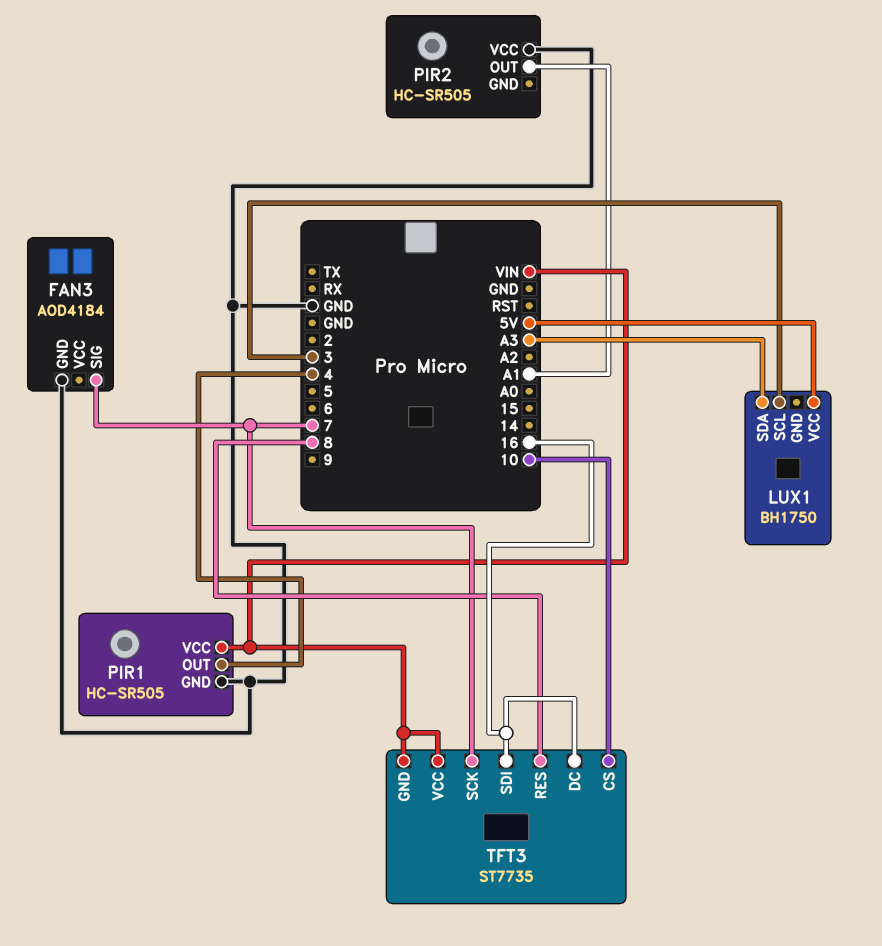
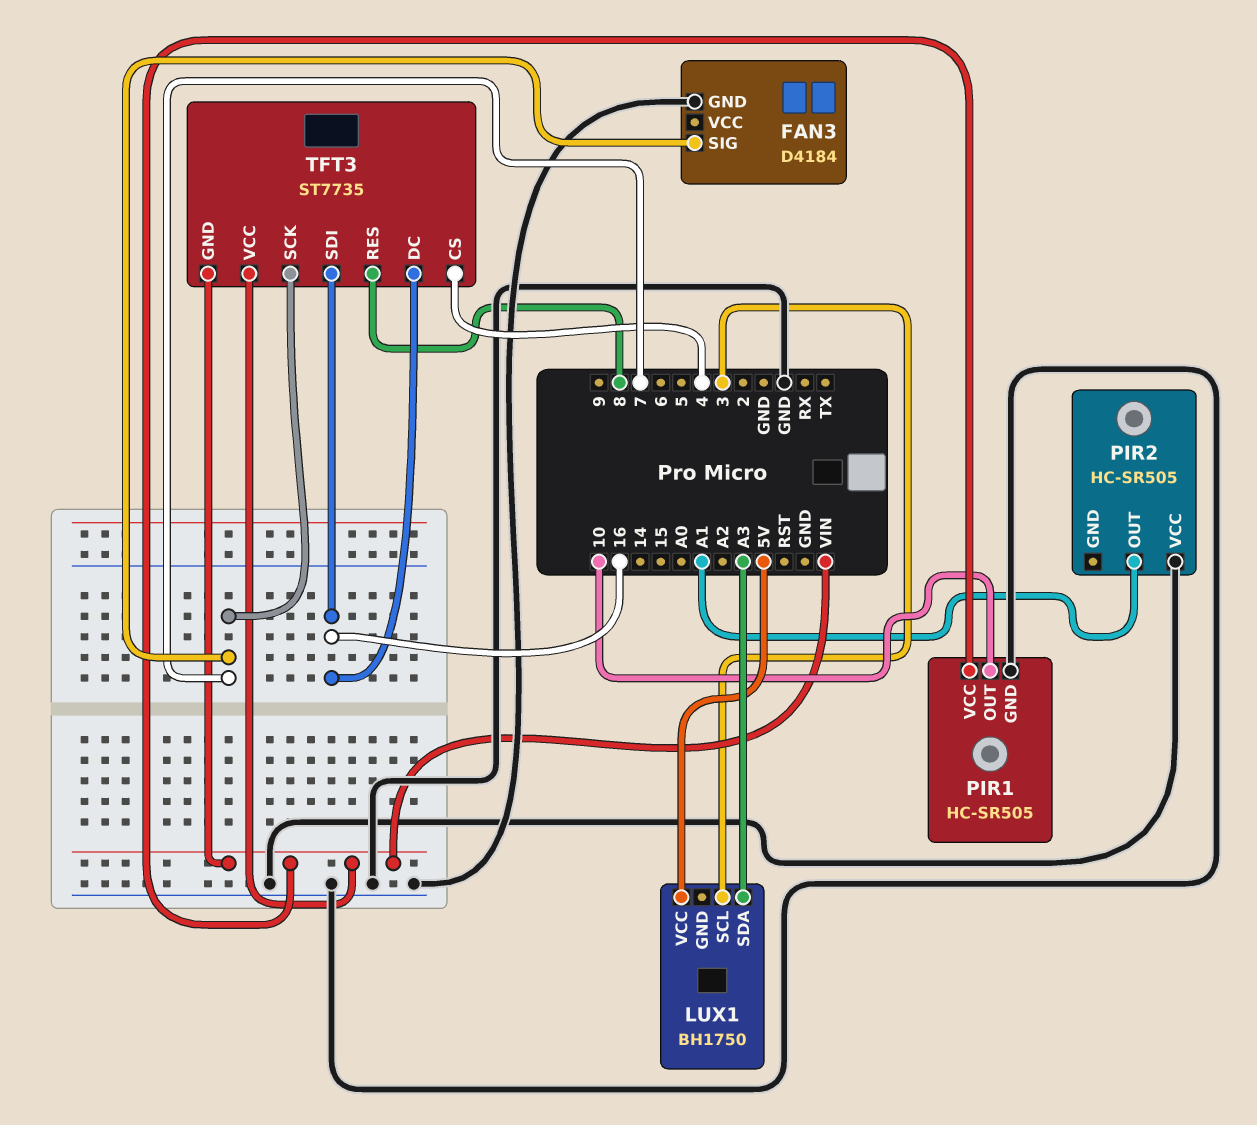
FAN3: AOD4184 -> D4184
PIR1 pin OUT: 4 -> 10
TFT3 pin CS: 10 -> 4

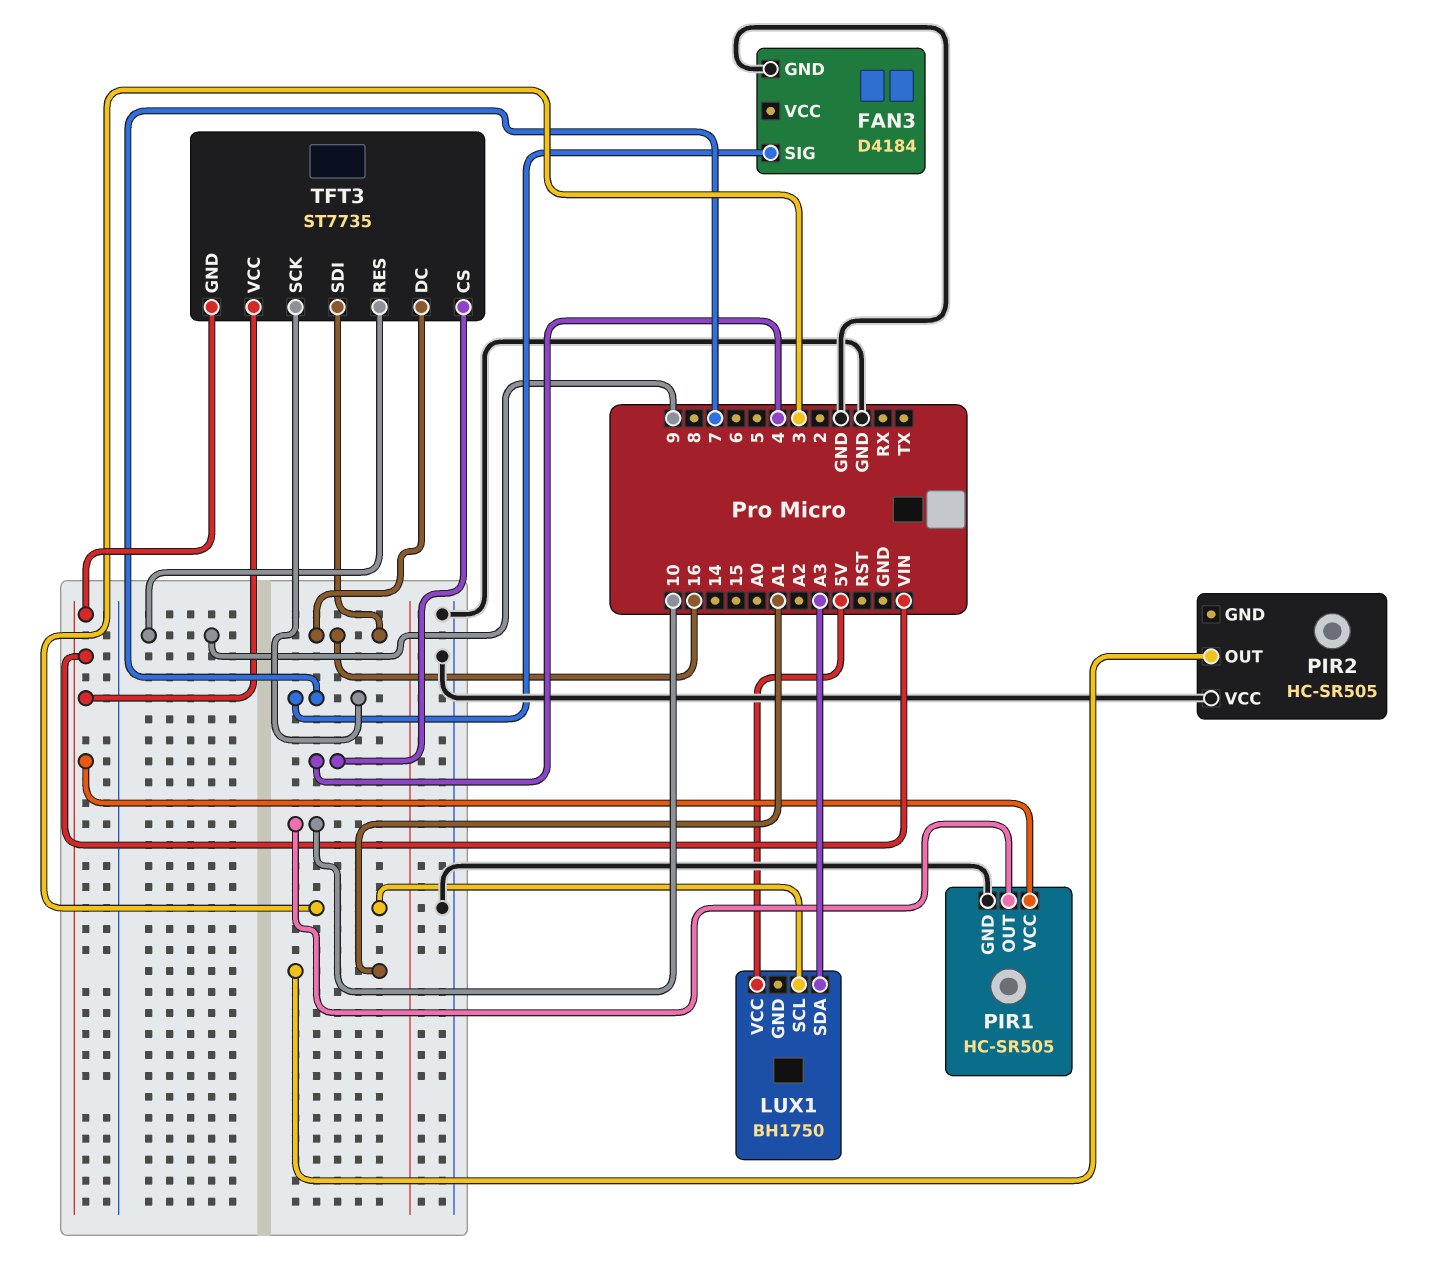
TFT3 pin RES: 8 -> 9

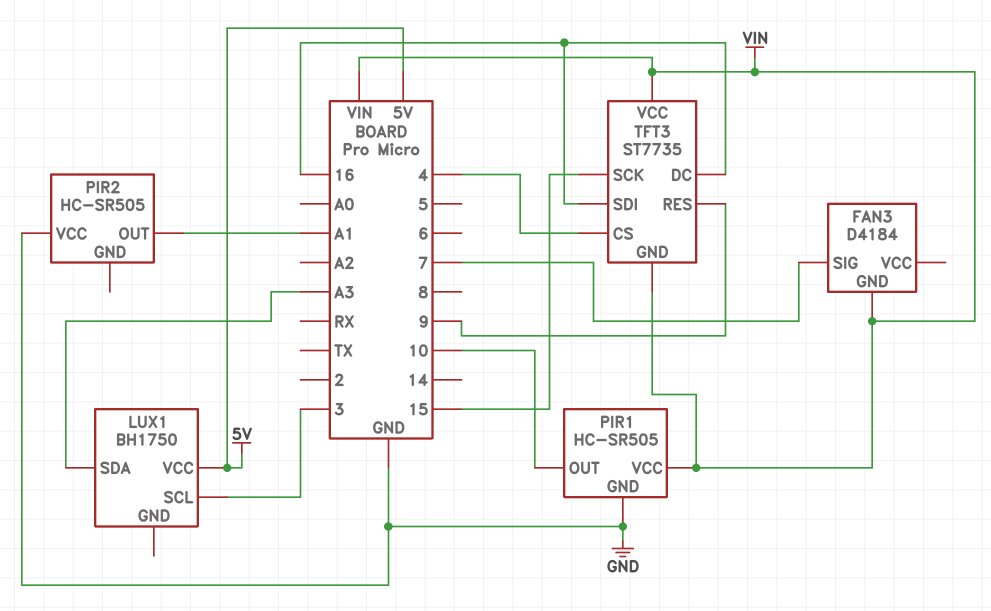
FAN3 pin GND: GND -> VIN
TFT3 pin SCK: 7 -> 15

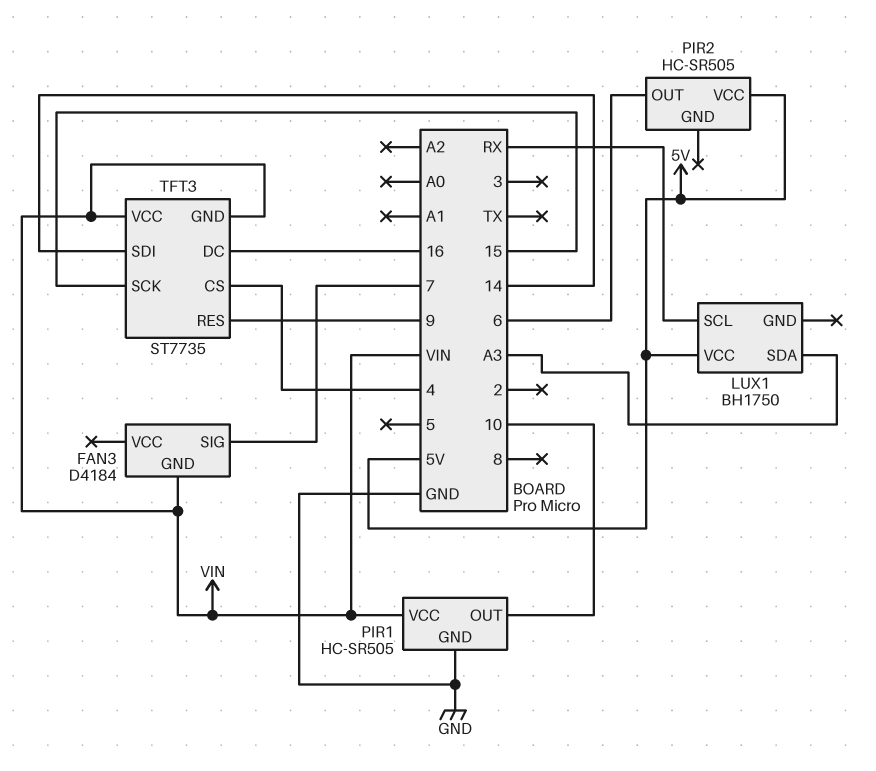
LUX1 pin SCL: 3 -> RX
PIR2 pin OUT: A1 -> 6
PIR2 pin VCC: GND -> 5V
TFT3 pin SDI: 16 -> 14

